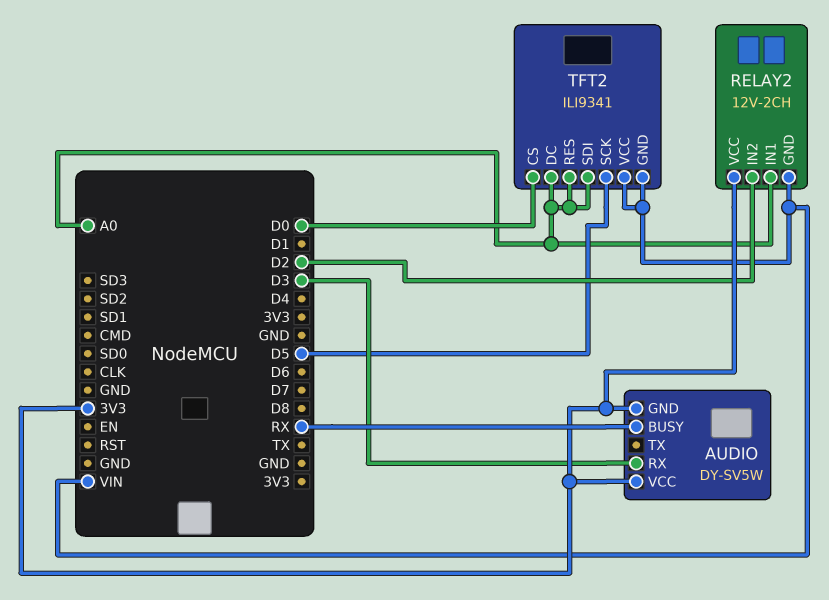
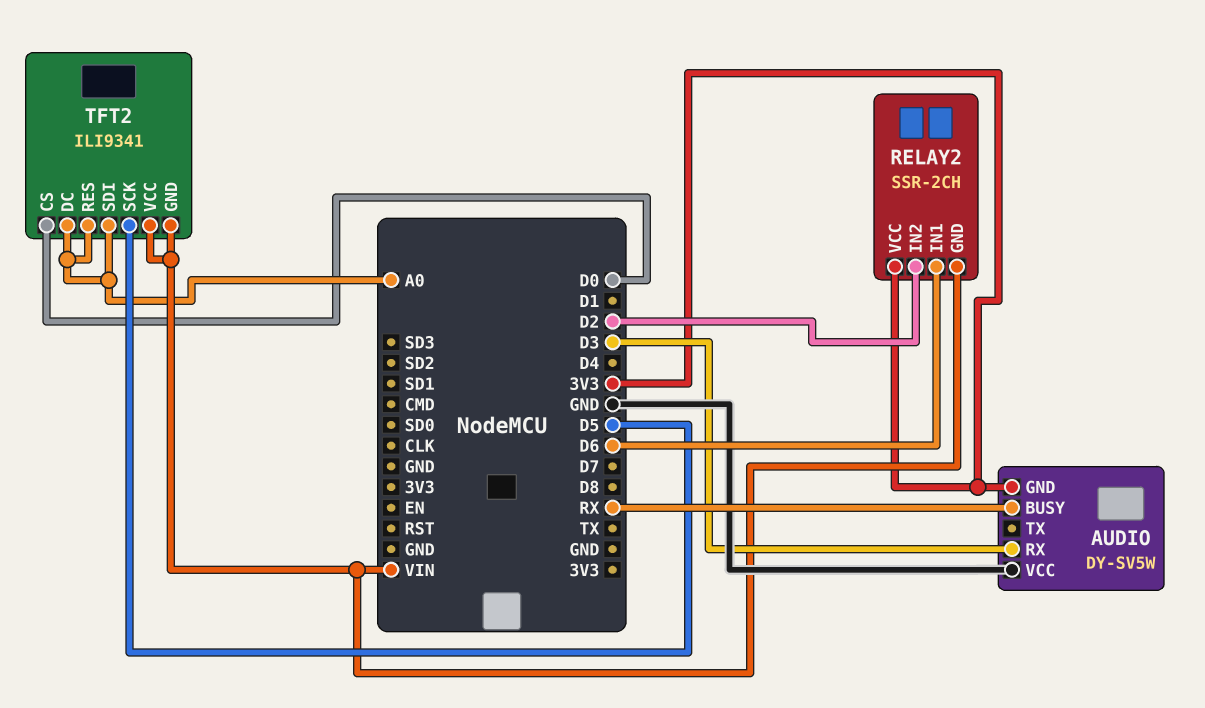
AUDIO pin VCC: 3V3 -> GND
RELAY2: 12V-2CH -> SSR-2CH
RELAY2 pin IN1: A0 -> D6

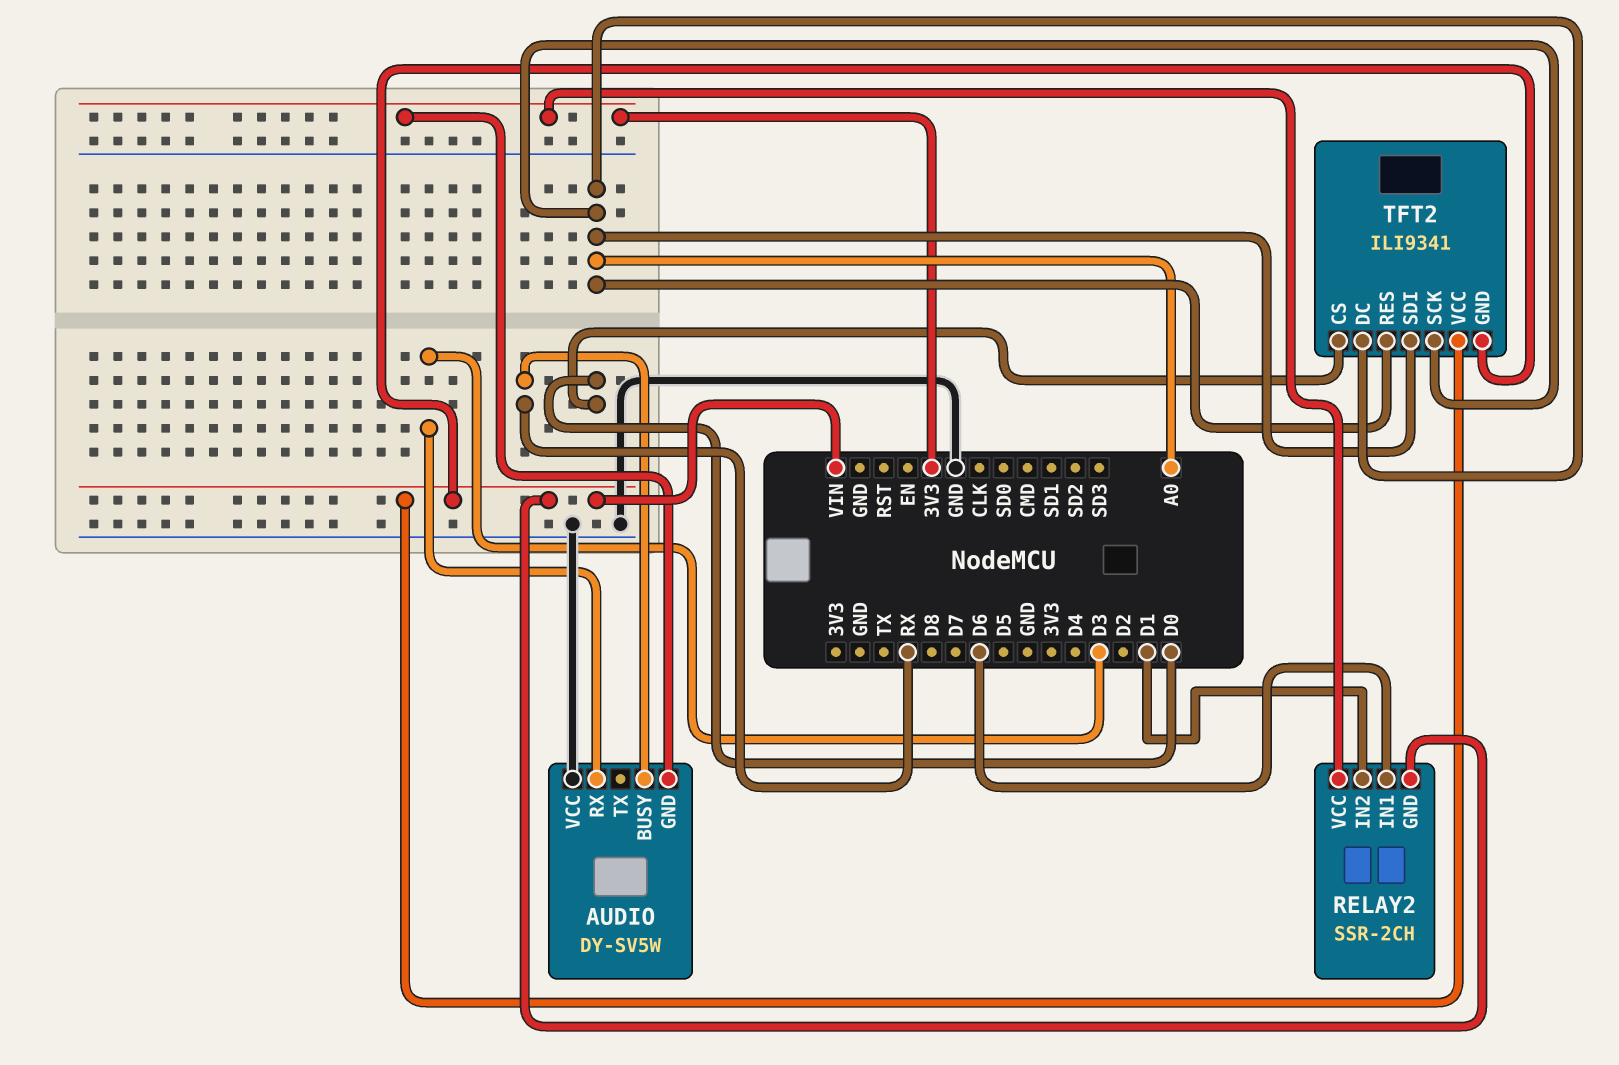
RELAY2 pin IN2: D2 -> D1
TFT2 pin SCK: D5 -> A0

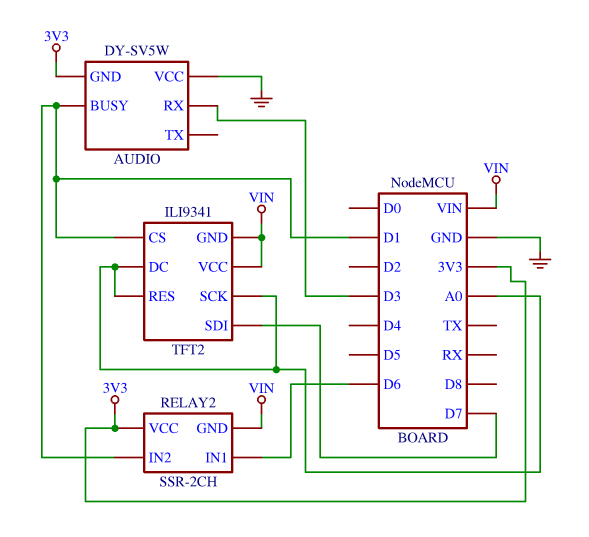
AUDIO pin BUSY: RX -> D1
TFT2 pin CS: D0 -> D1
TFT2 pin SDI: A0 -> D7

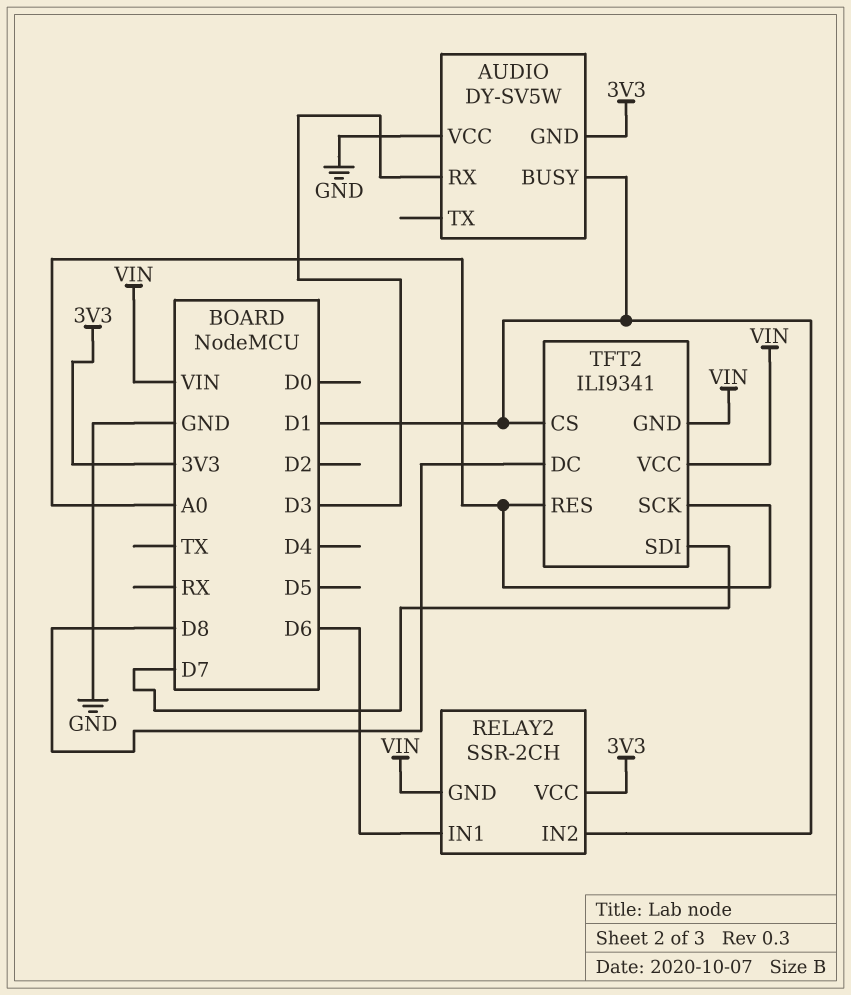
TFT2 pin DC: A0 -> D8

